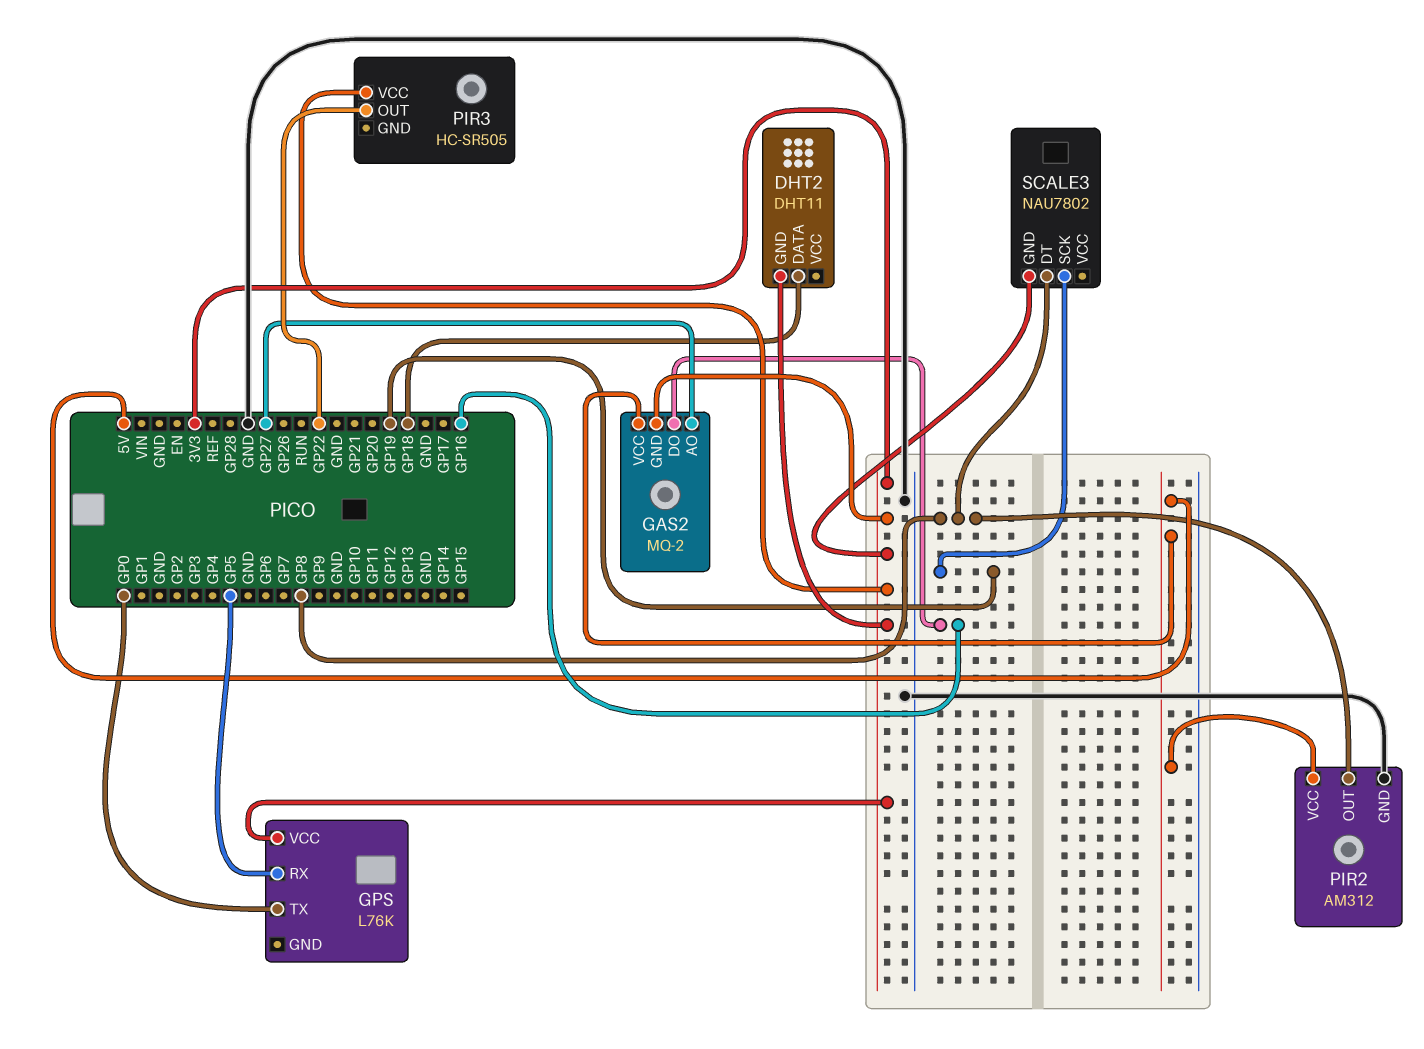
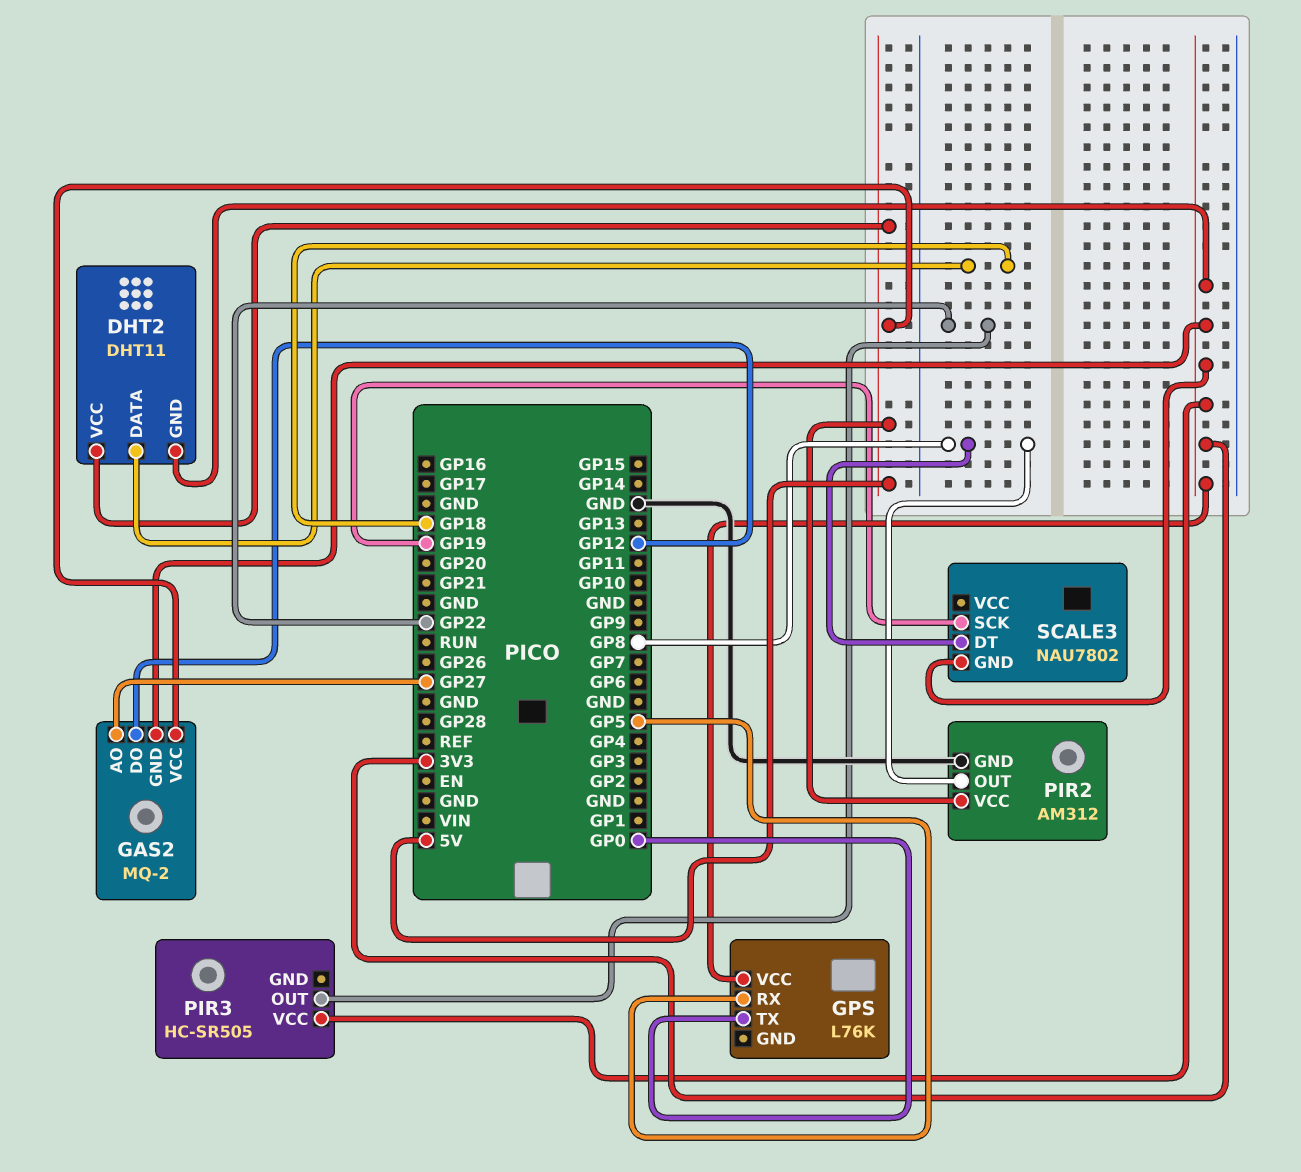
DHT2 pin VCC: none -> 5V
GAS2 pin DO: GP16 -> GP12

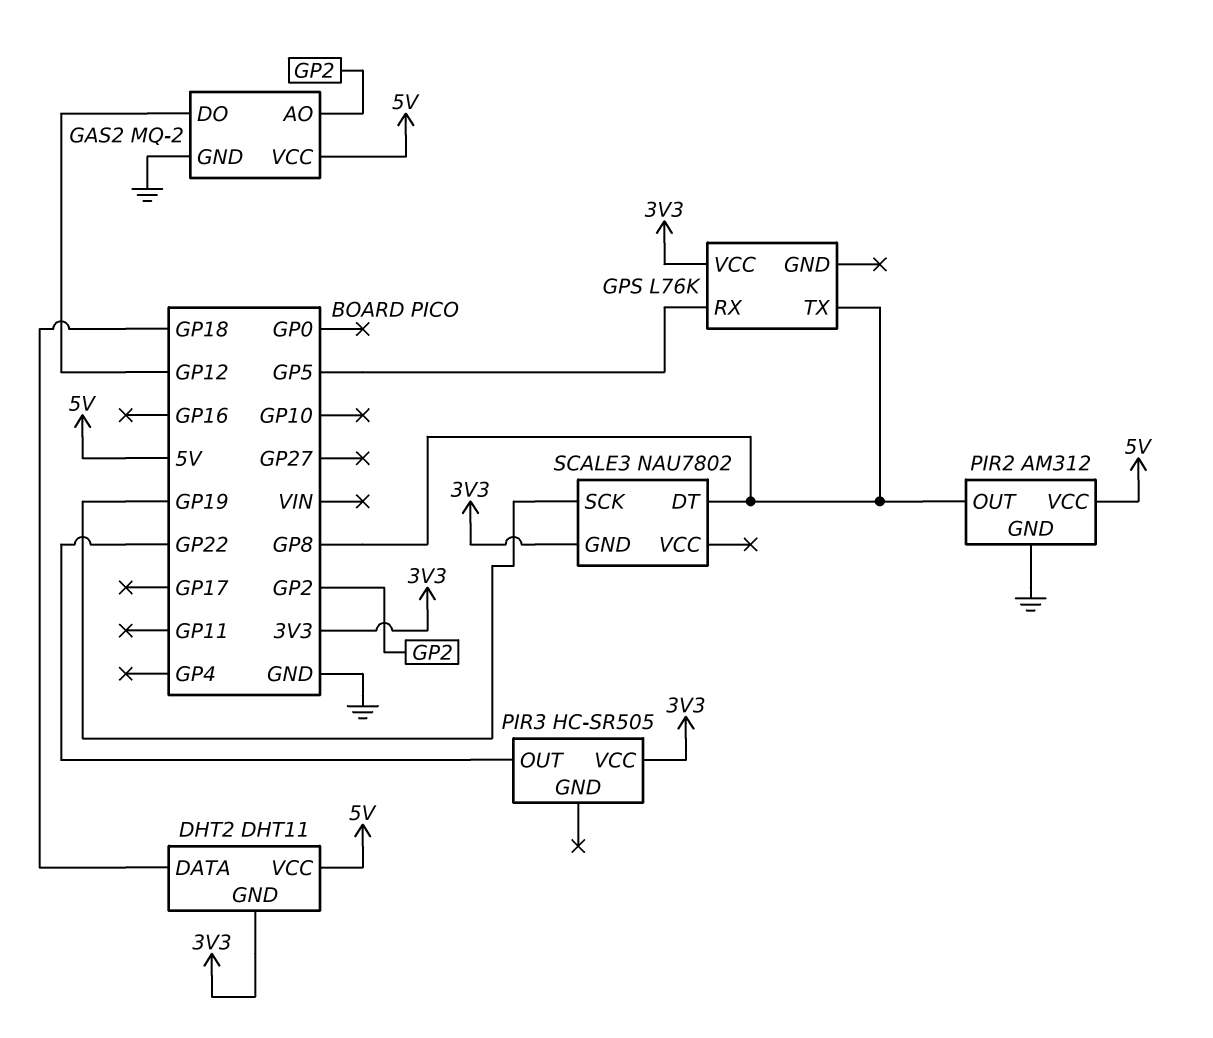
GAS2 pin AO: GP27 -> GP2
GAS2 pin GND: 3V3 -> GND
GPS pin TX: GP0 -> GP8

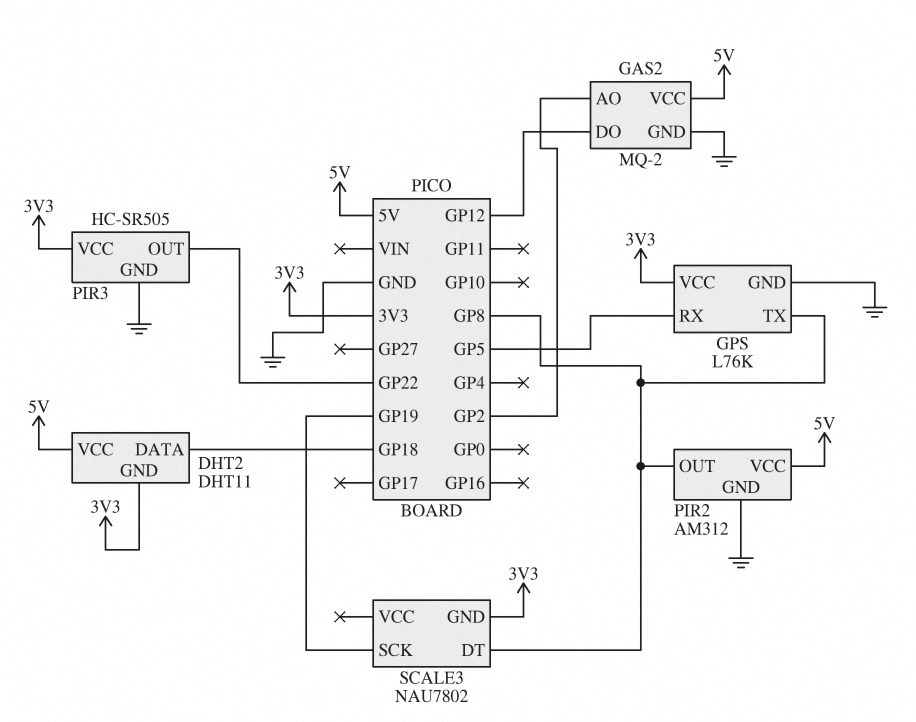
GPS pin GND: none -> GND
PIR3 pin GND: none -> GND

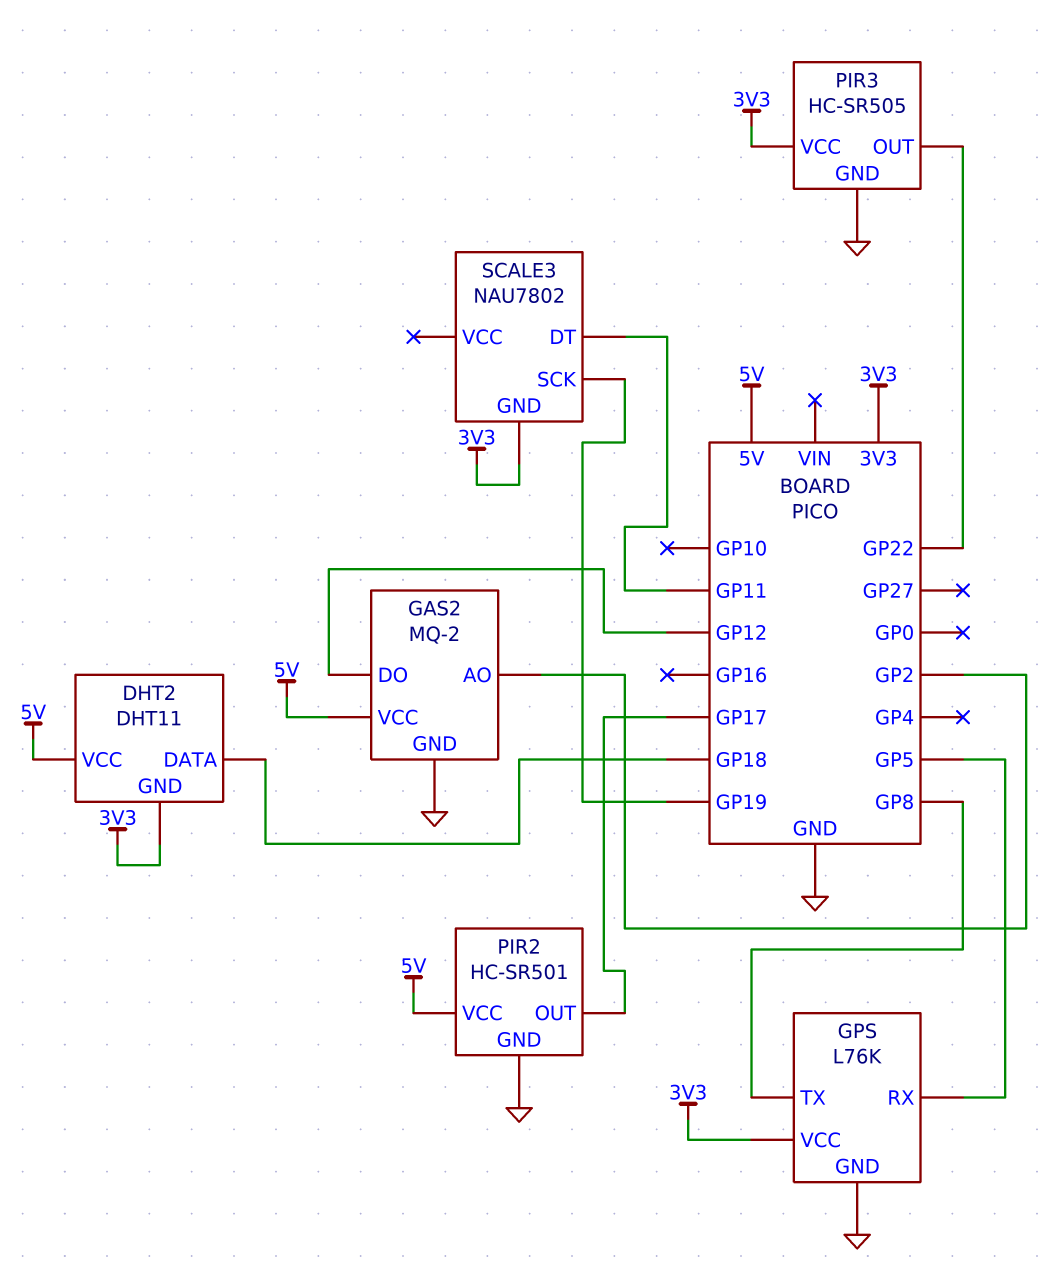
PIR2: AM312 -> HC-SR501
PIR2 pin OUT: GP8 -> GP17
SCALE3 pin DT: GP8 -> GP11

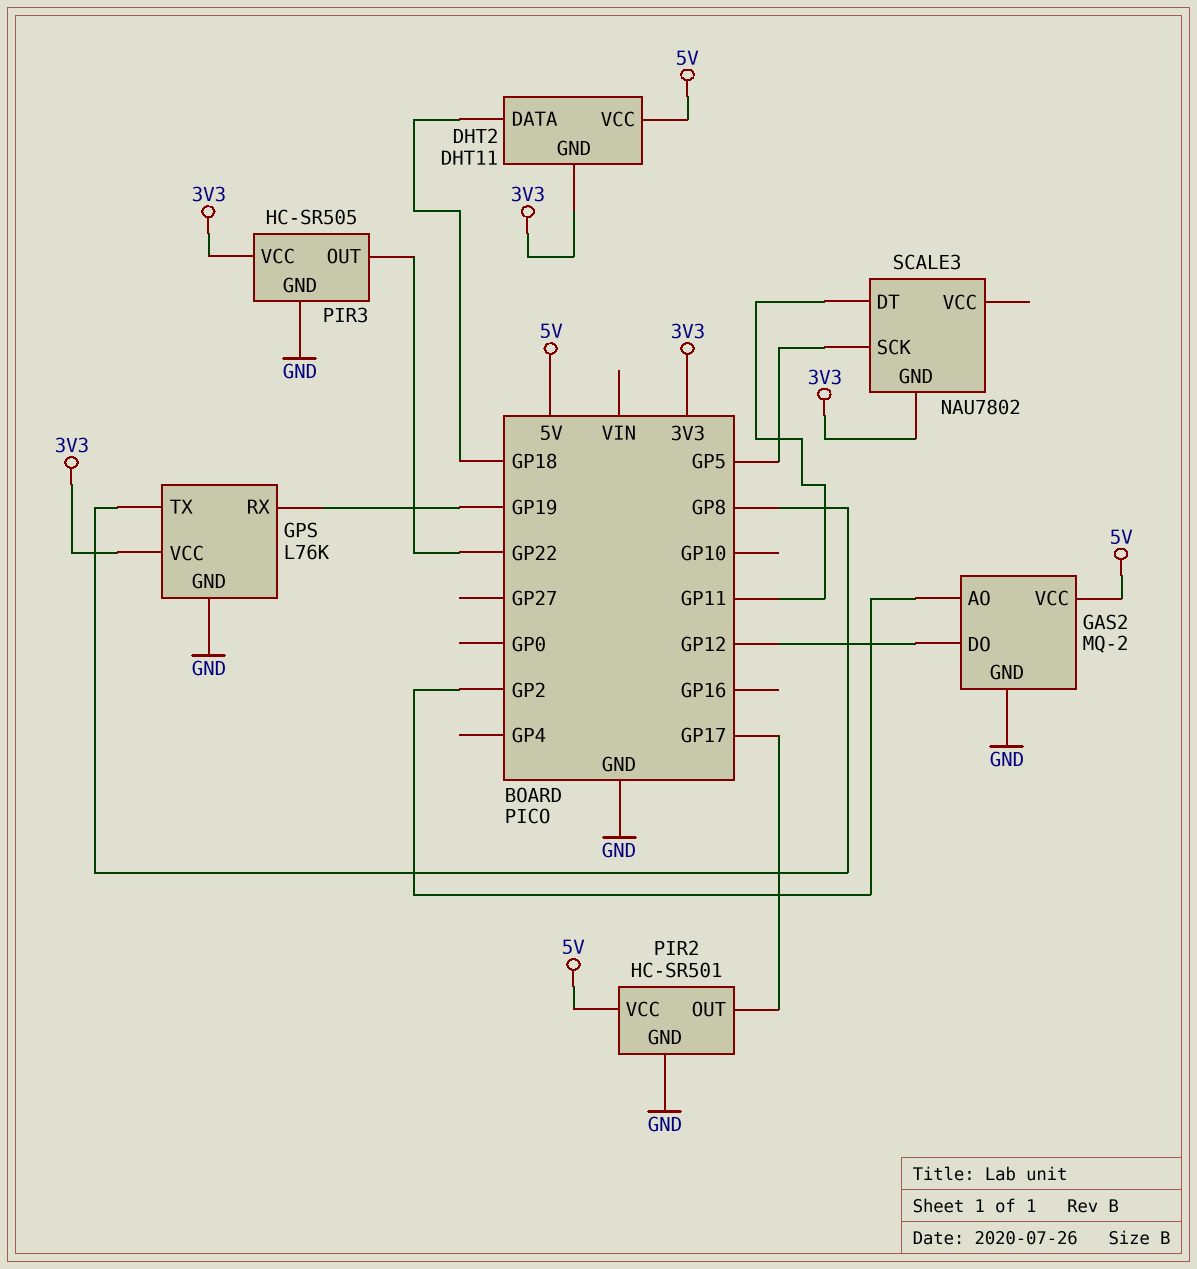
GPS pin RX: GP5 -> GP19
SCALE3 pin SCK: GP19 -> GP5

